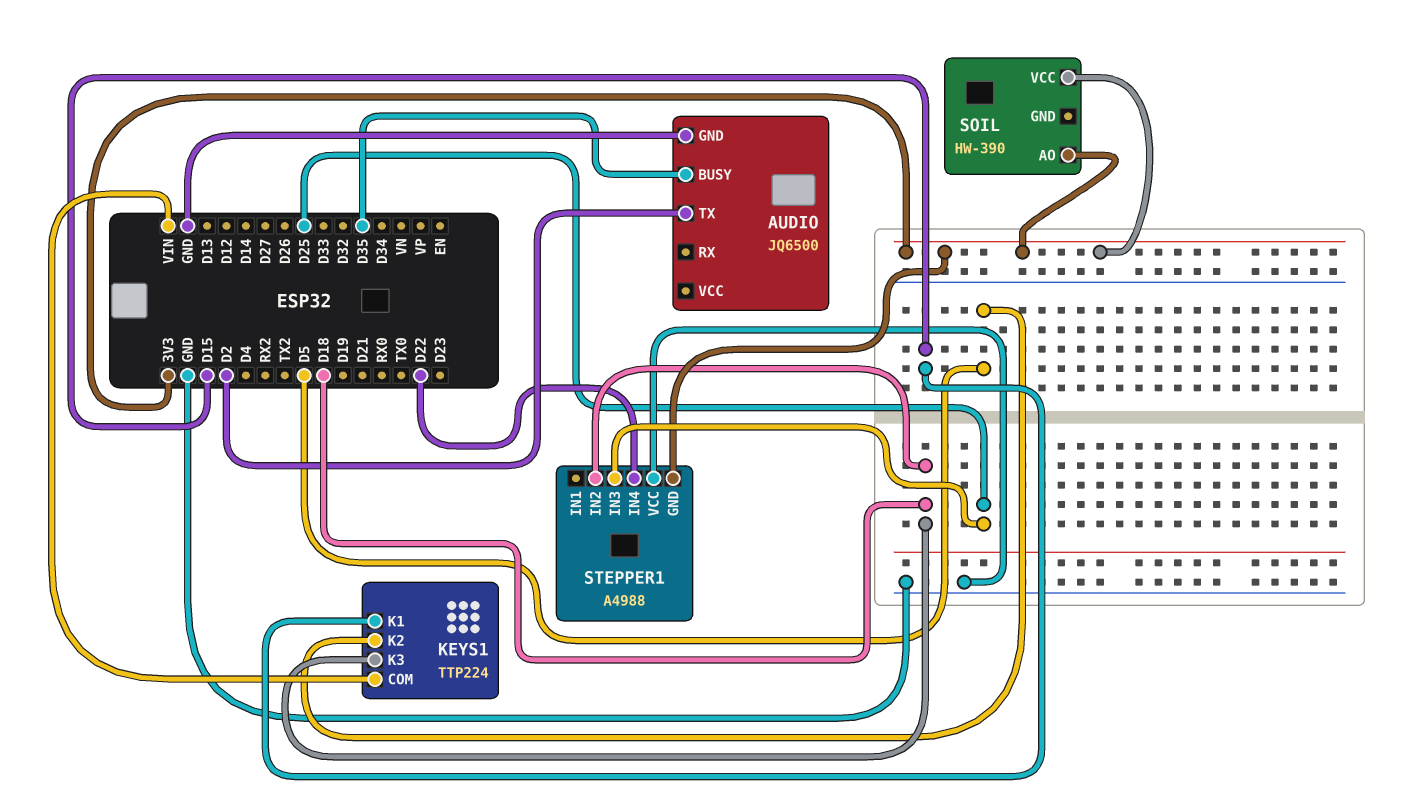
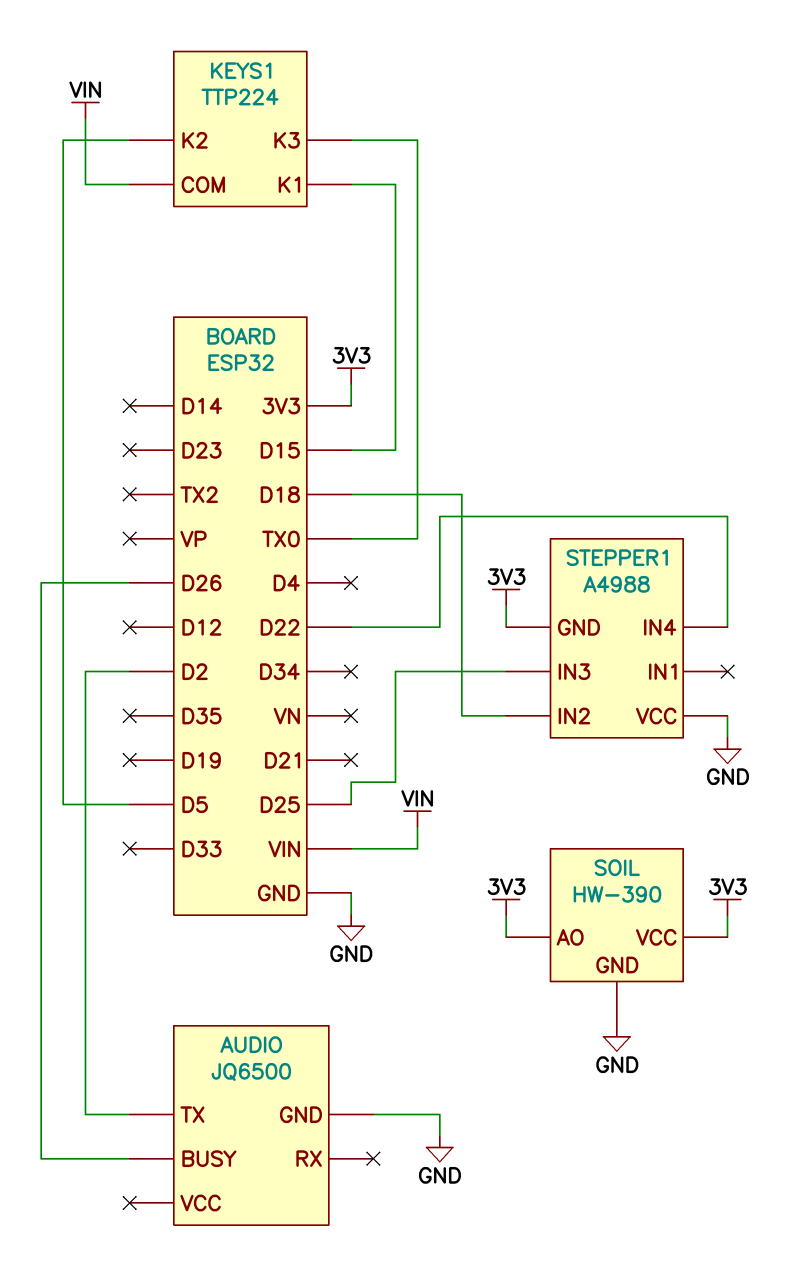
AUDIO pin BUSY: D35 -> D26
KEYS1 pin K3: D18 -> TX0
SOIL pin GND: none -> GND

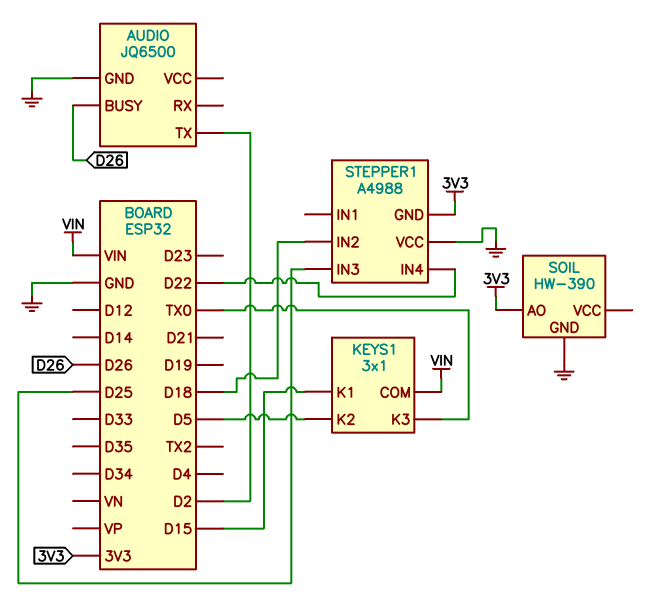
KEYS1: TTP224 -> 3x1
SOIL pin VCC: 3V3 -> none

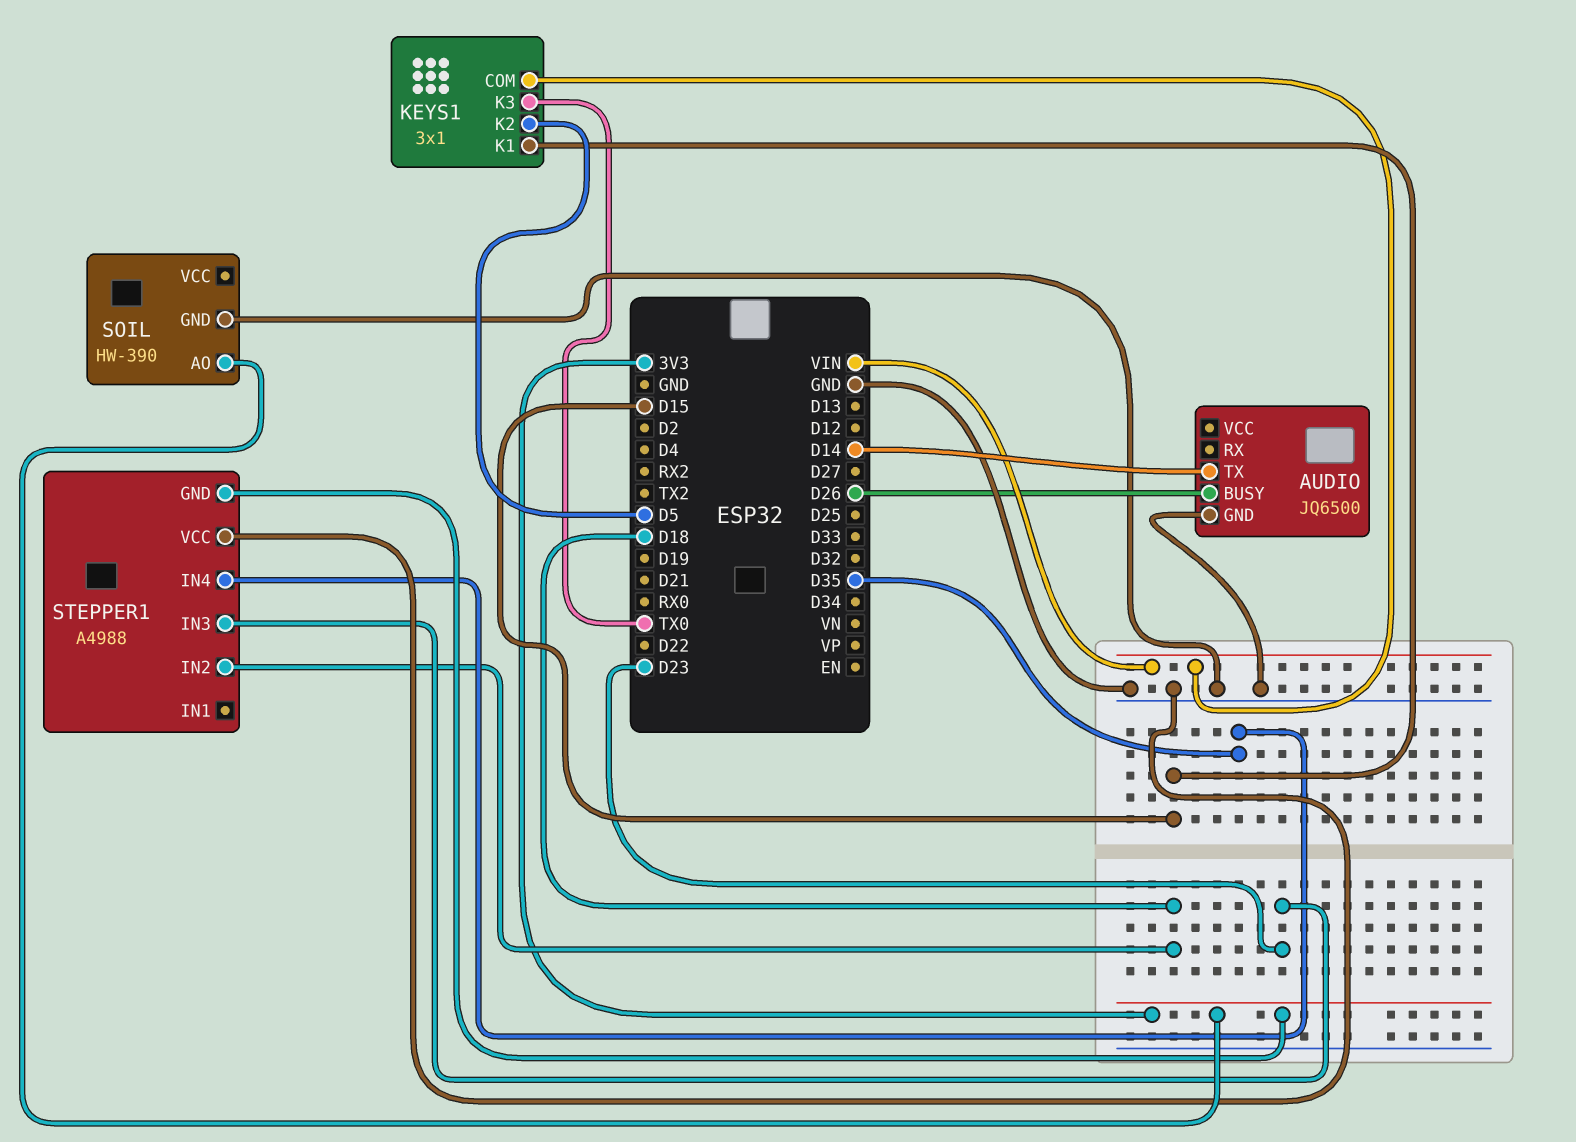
AUDIO pin TX: D2 -> D14
STEPPER1 pin IN3: D25 -> D23
STEPPER1 pin IN4: D22 -> D35

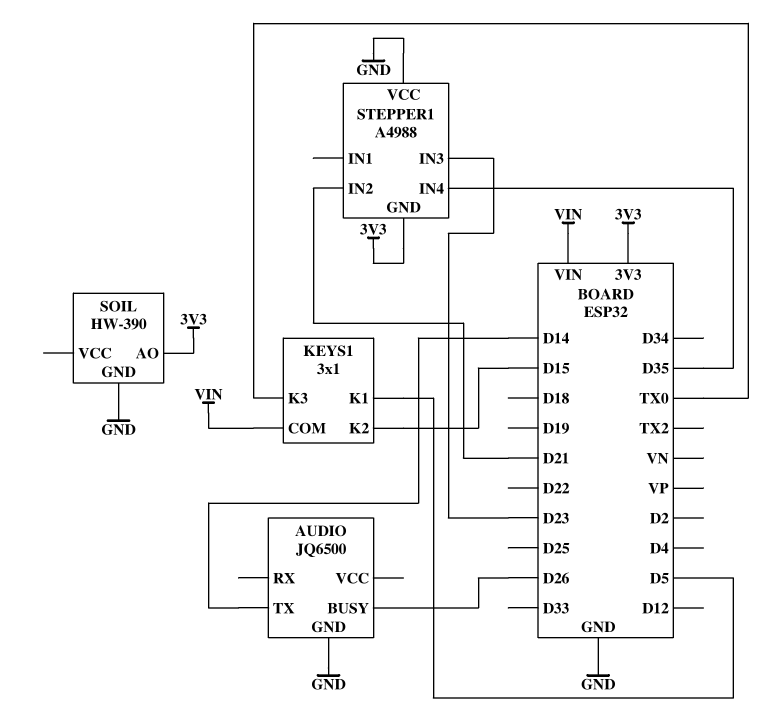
KEYS1 pin K1: D15 -> D5
KEYS1 pin K2: D5 -> D15
STEPPER1 pin IN2: D18 -> D21

